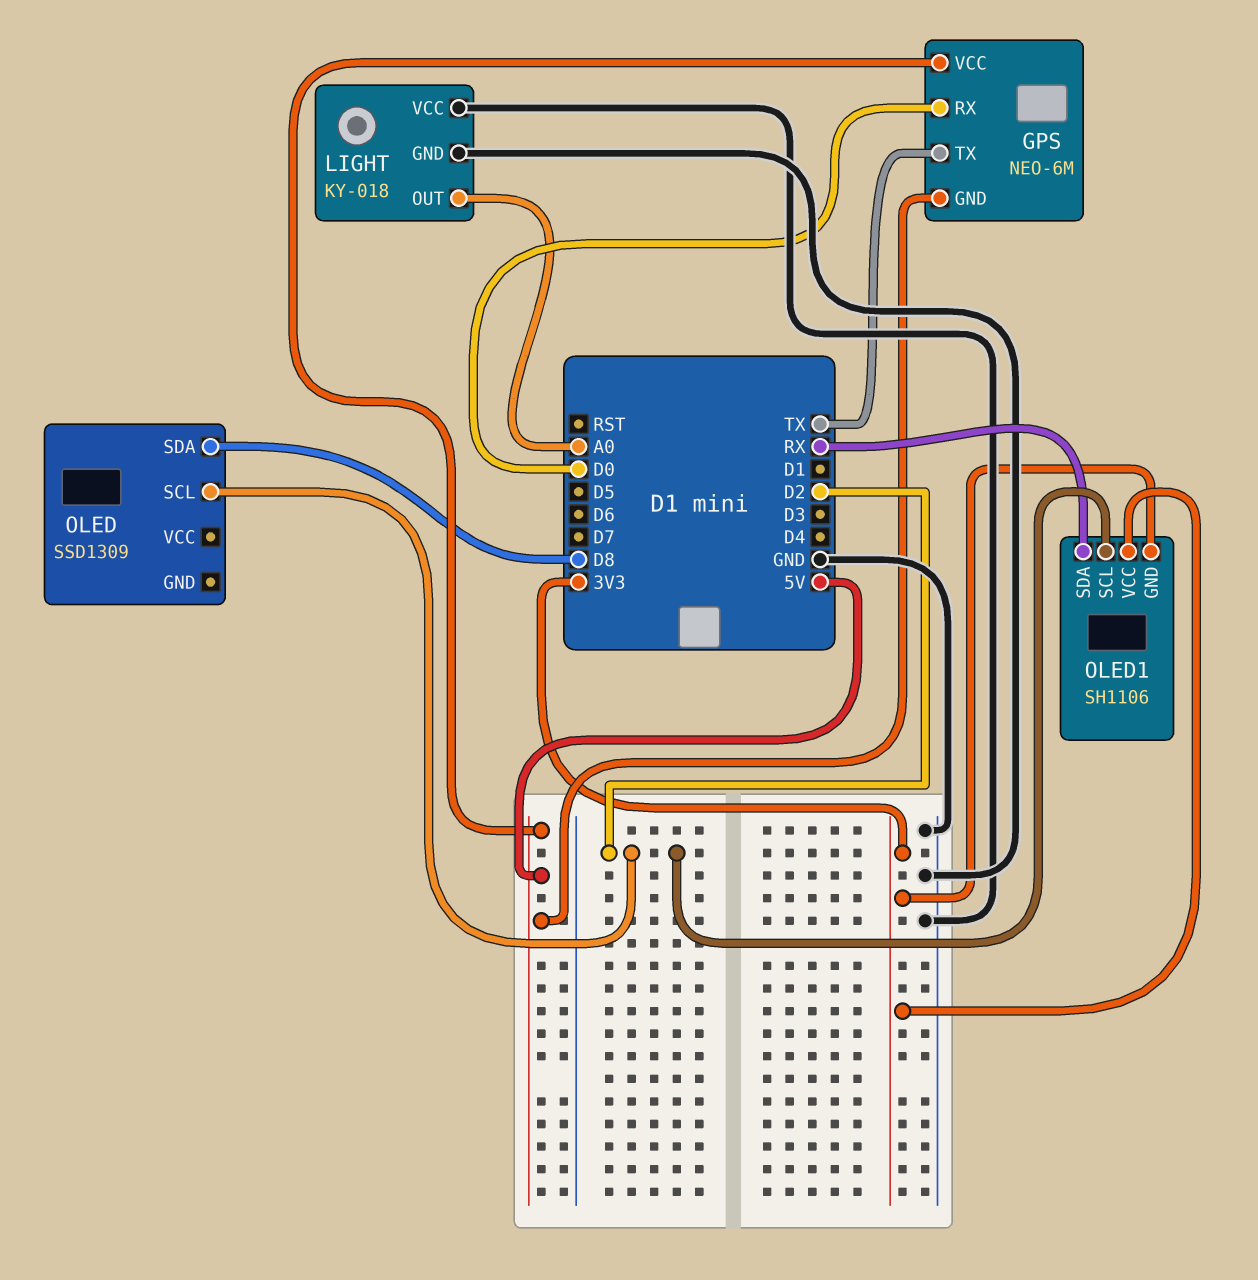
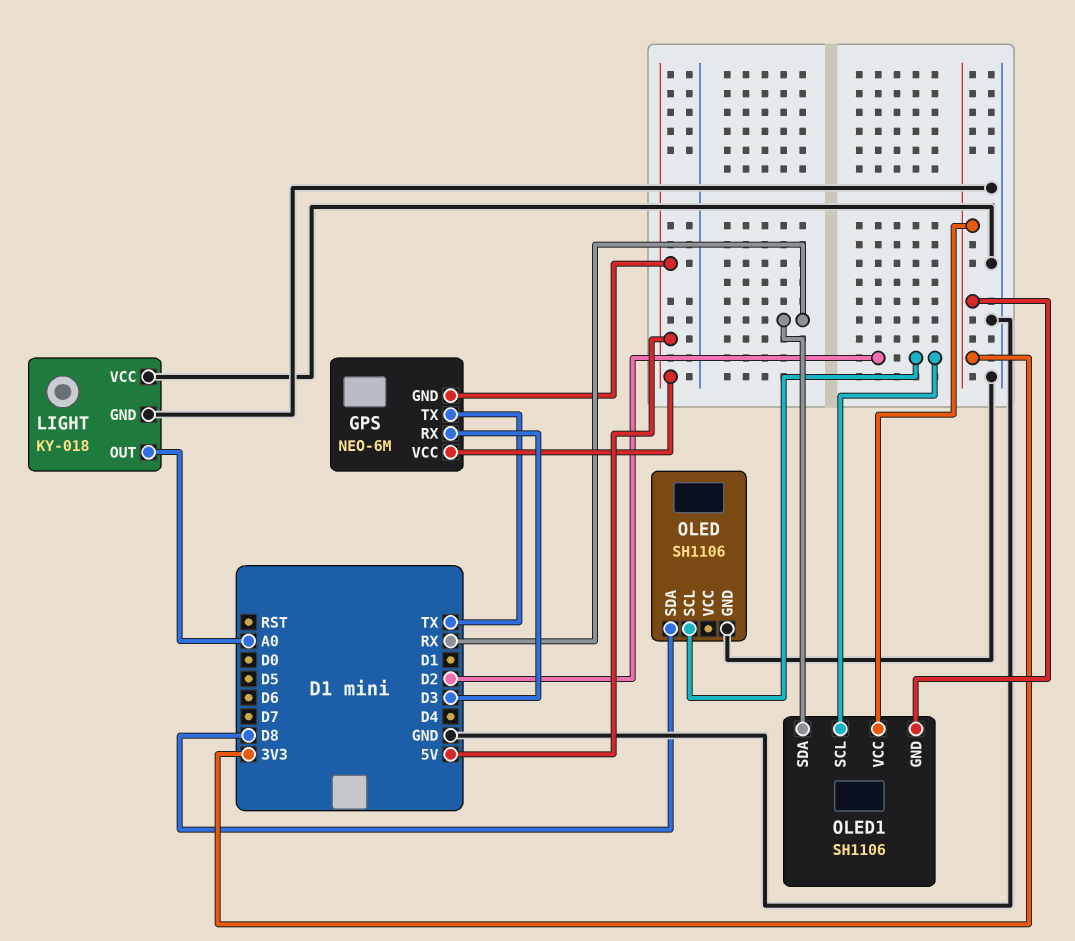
GPS pin RX: D0 -> D3
OLED: SSD1309 -> SH1106
OLED pin GND: none -> GND

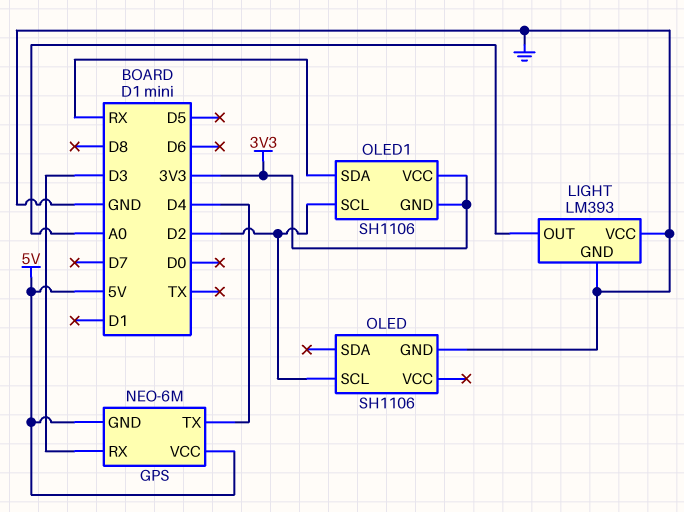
GPS pin TX: TX -> D4
LIGHT: KY-018 -> LM393
OLED pin SDA: D8 -> none

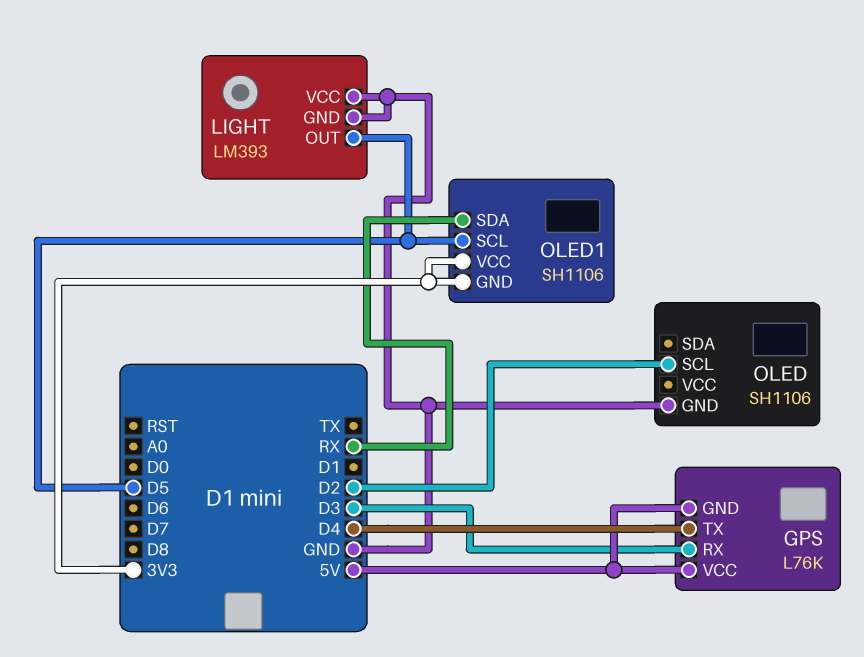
GPS: NEO-6M -> L76K
LIGHT pin OUT: A0 -> D5
OLED1 pin SCL: D2 -> D5

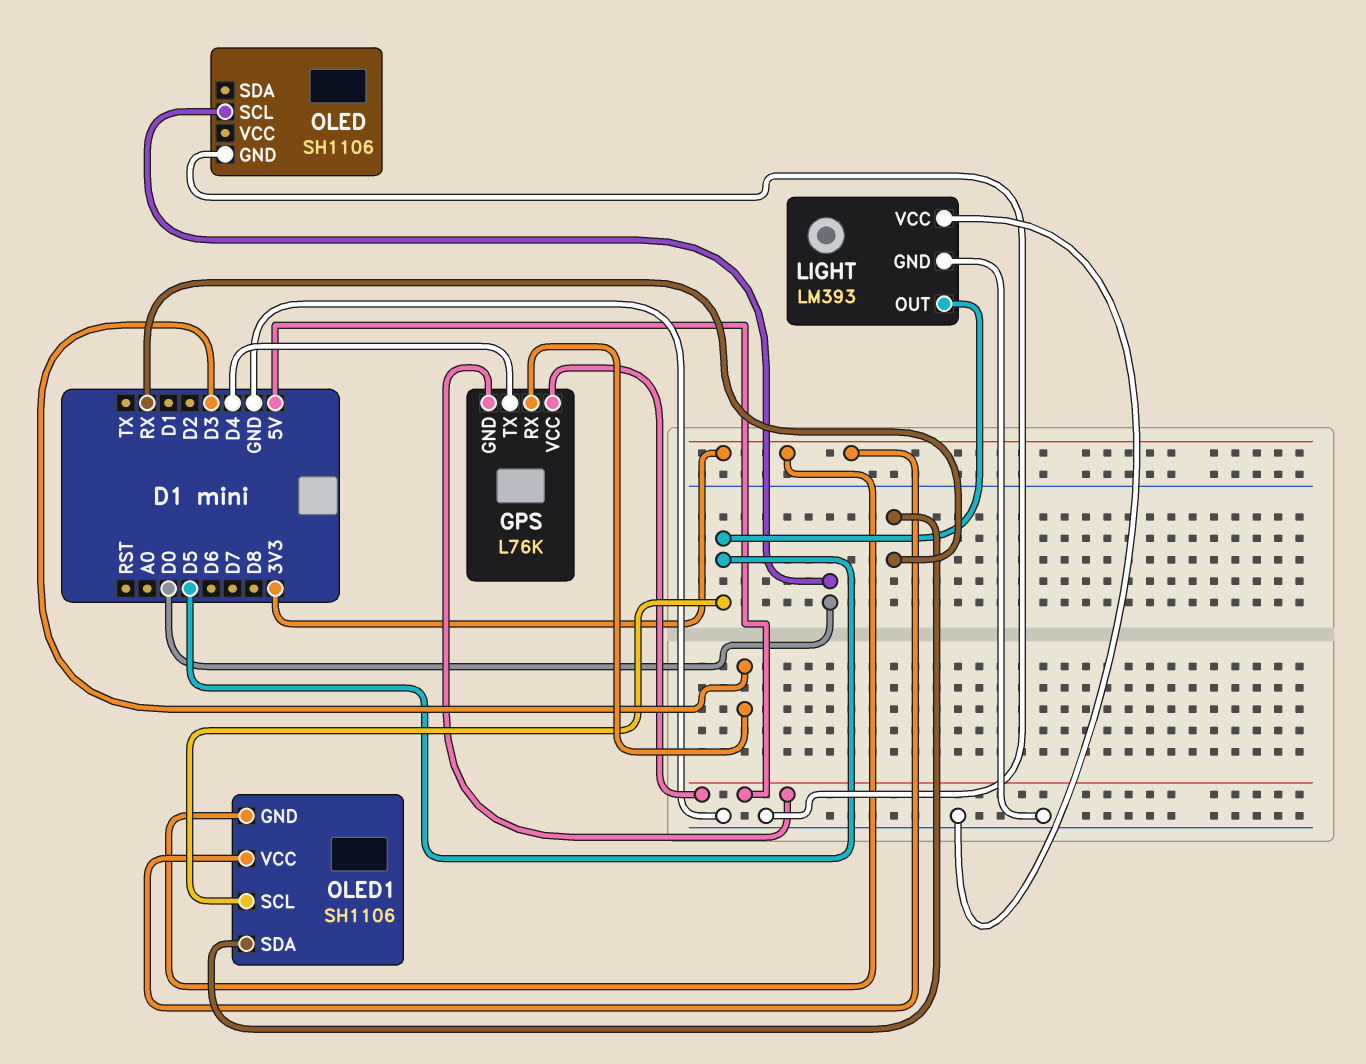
OLED pin SCL: D2 -> D0

